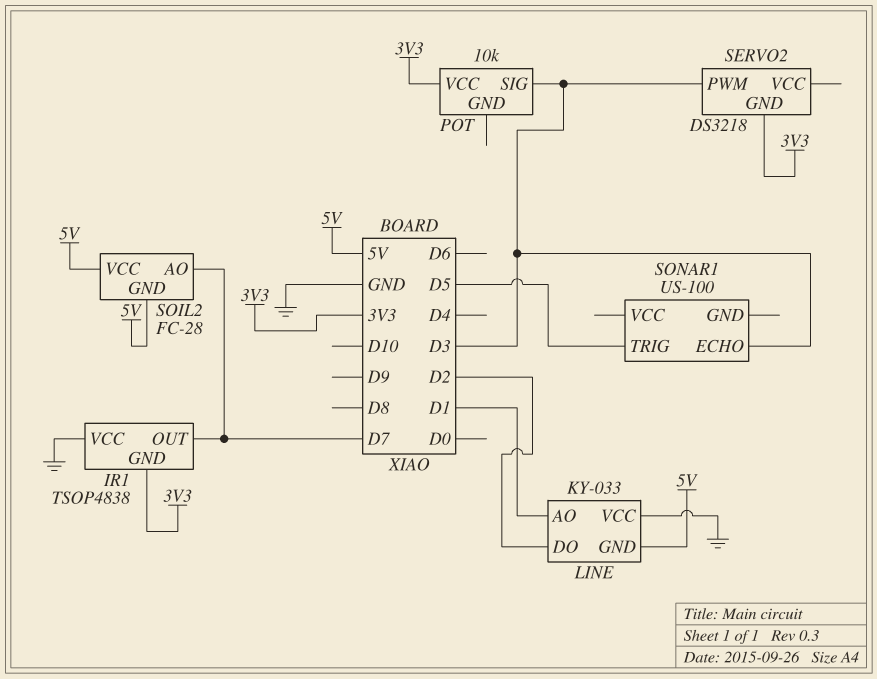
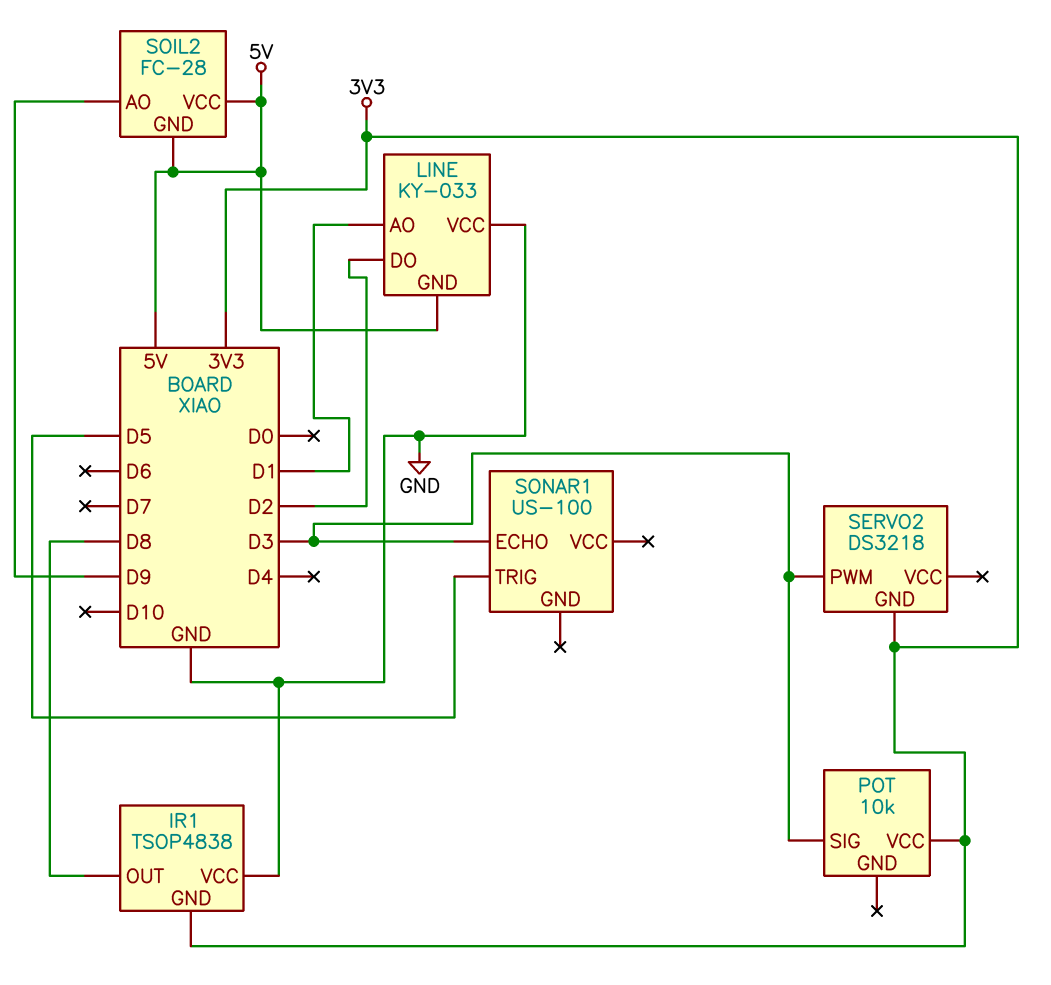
IR1 pin OUT: D7 -> D8
SOIL2 pin AO: D7 -> D9

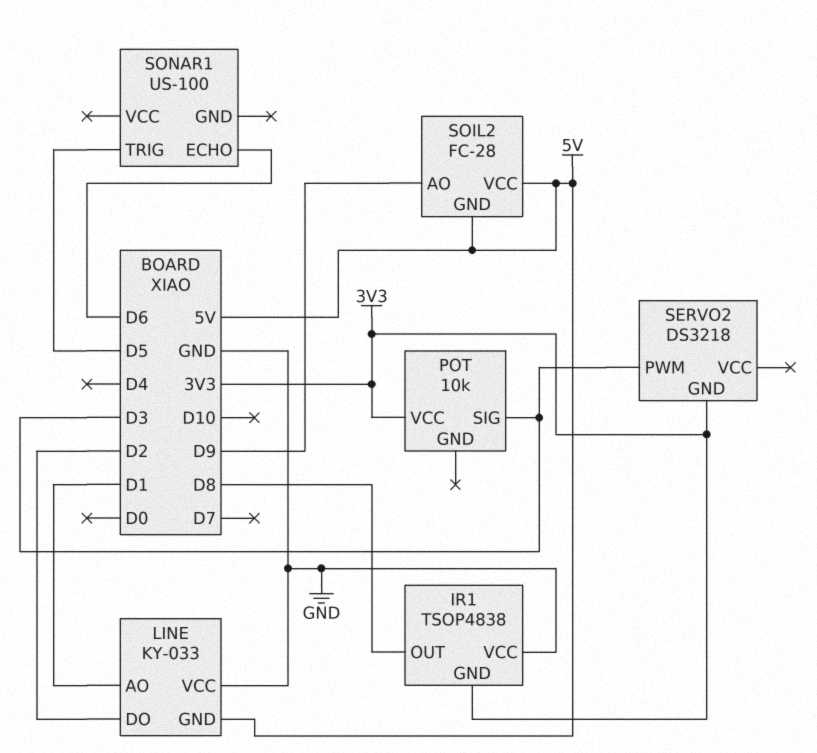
SONAR1 pin ECHO: D3 -> D6

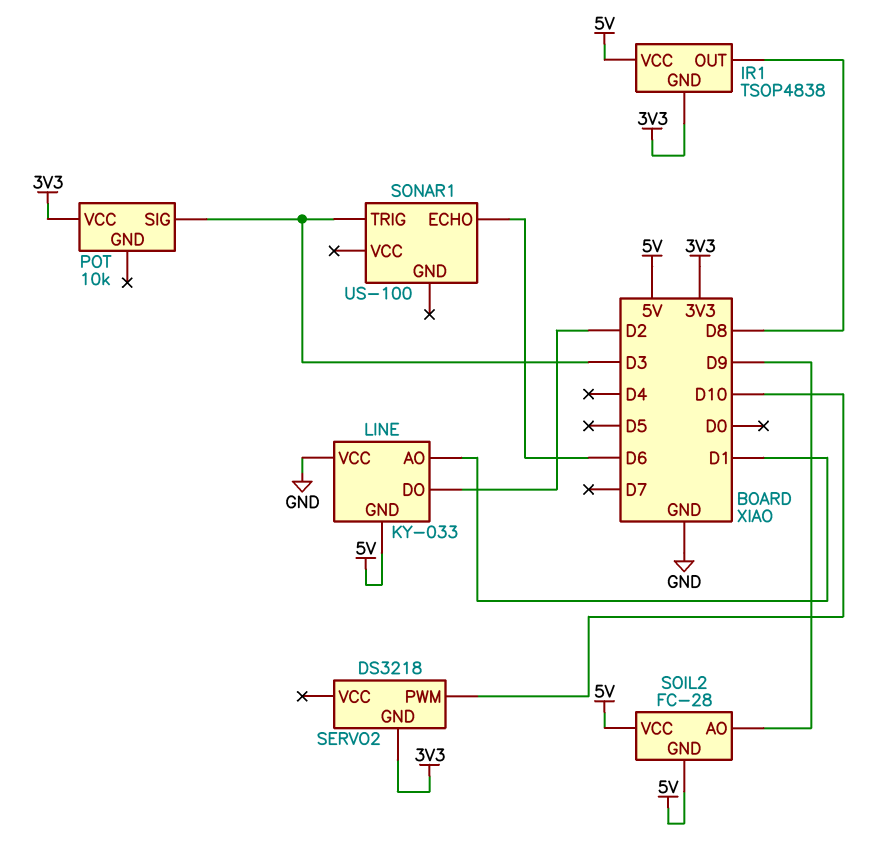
IR1 pin VCC: GND -> 5V
SERVO2 pin PWM: D3 -> D10
SONAR1 pin TRIG: D5 -> D3

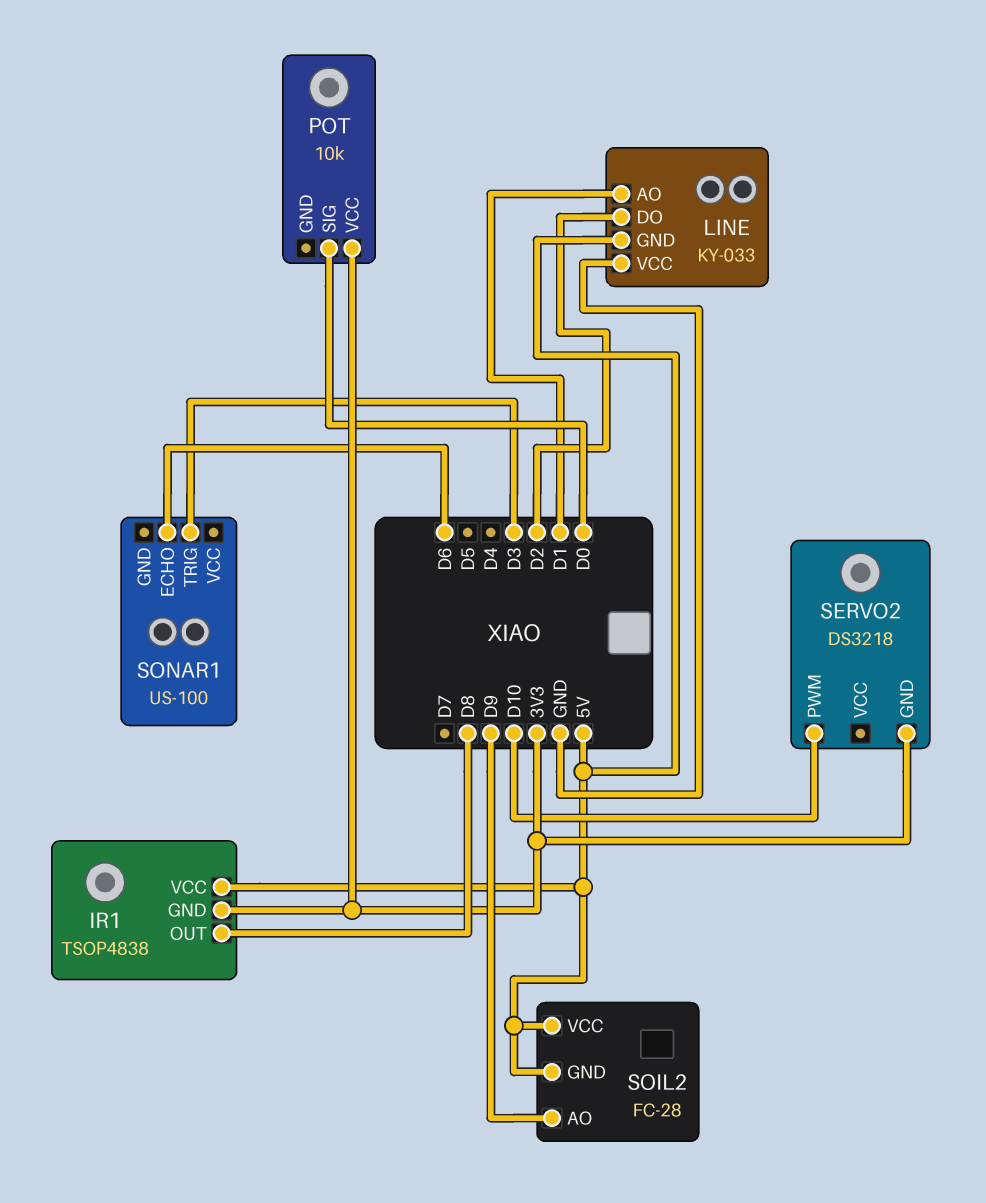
POT pin SIG: D3 -> D0

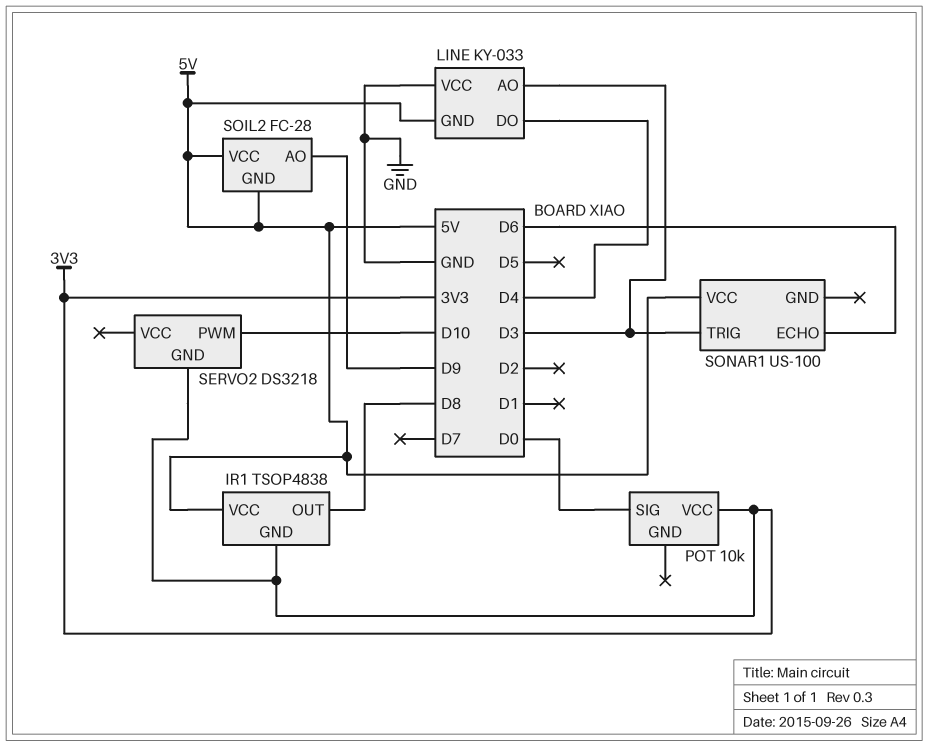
LINE pin AO: D1 -> D3
LINE pin DO: D2 -> D4
SONAR1 pin VCC: none -> 5V

